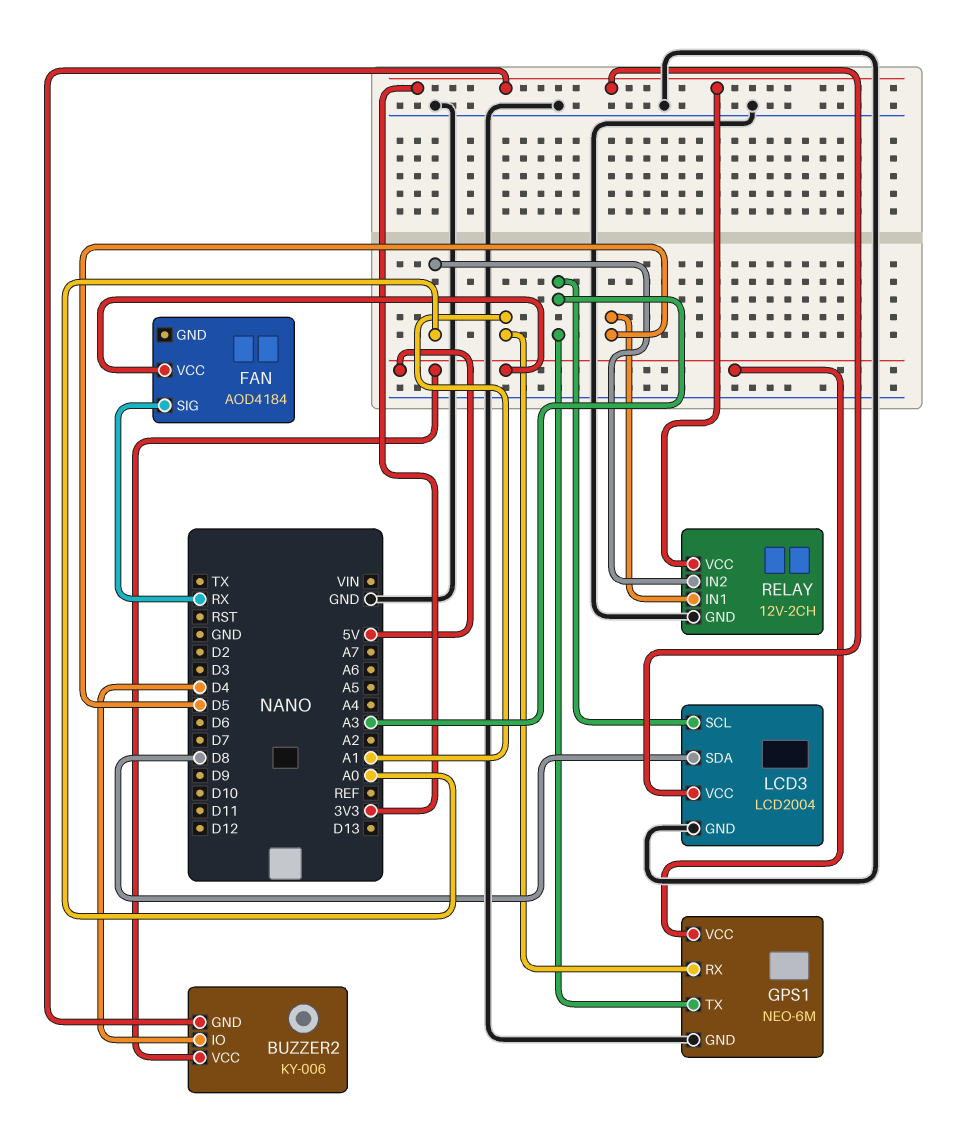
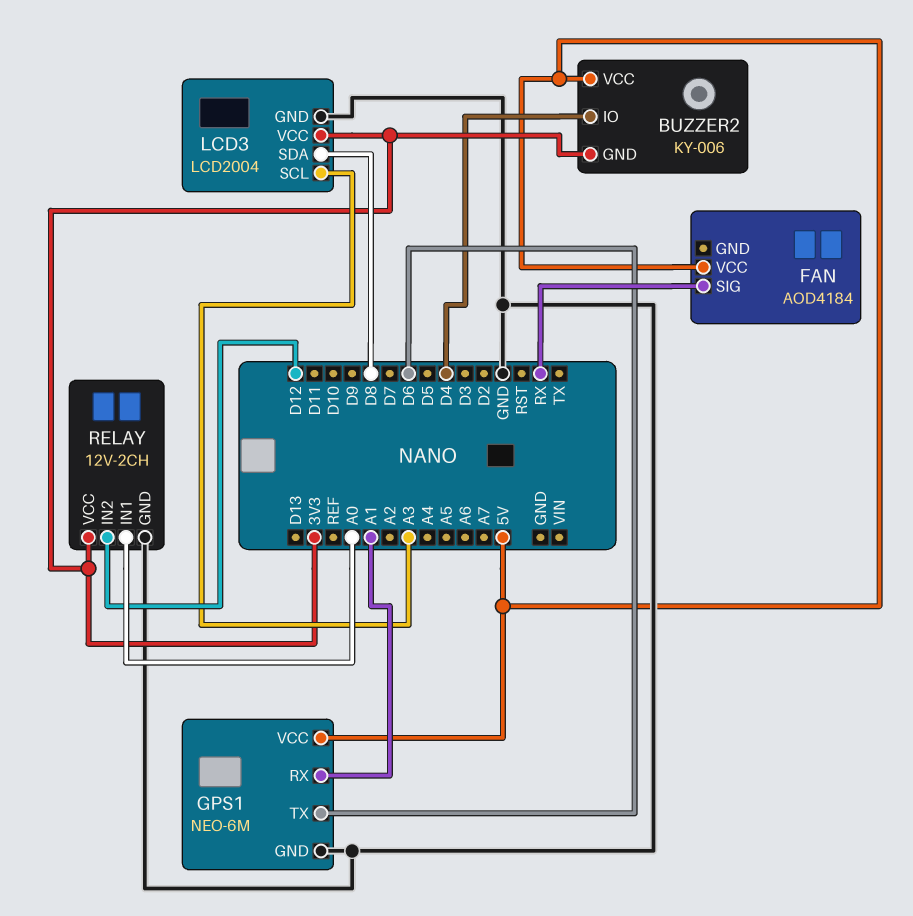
GPS1 pin TX: A3 -> D6
RELAY pin IN1: D5 -> A0
RELAY pin IN2: A0 -> D12

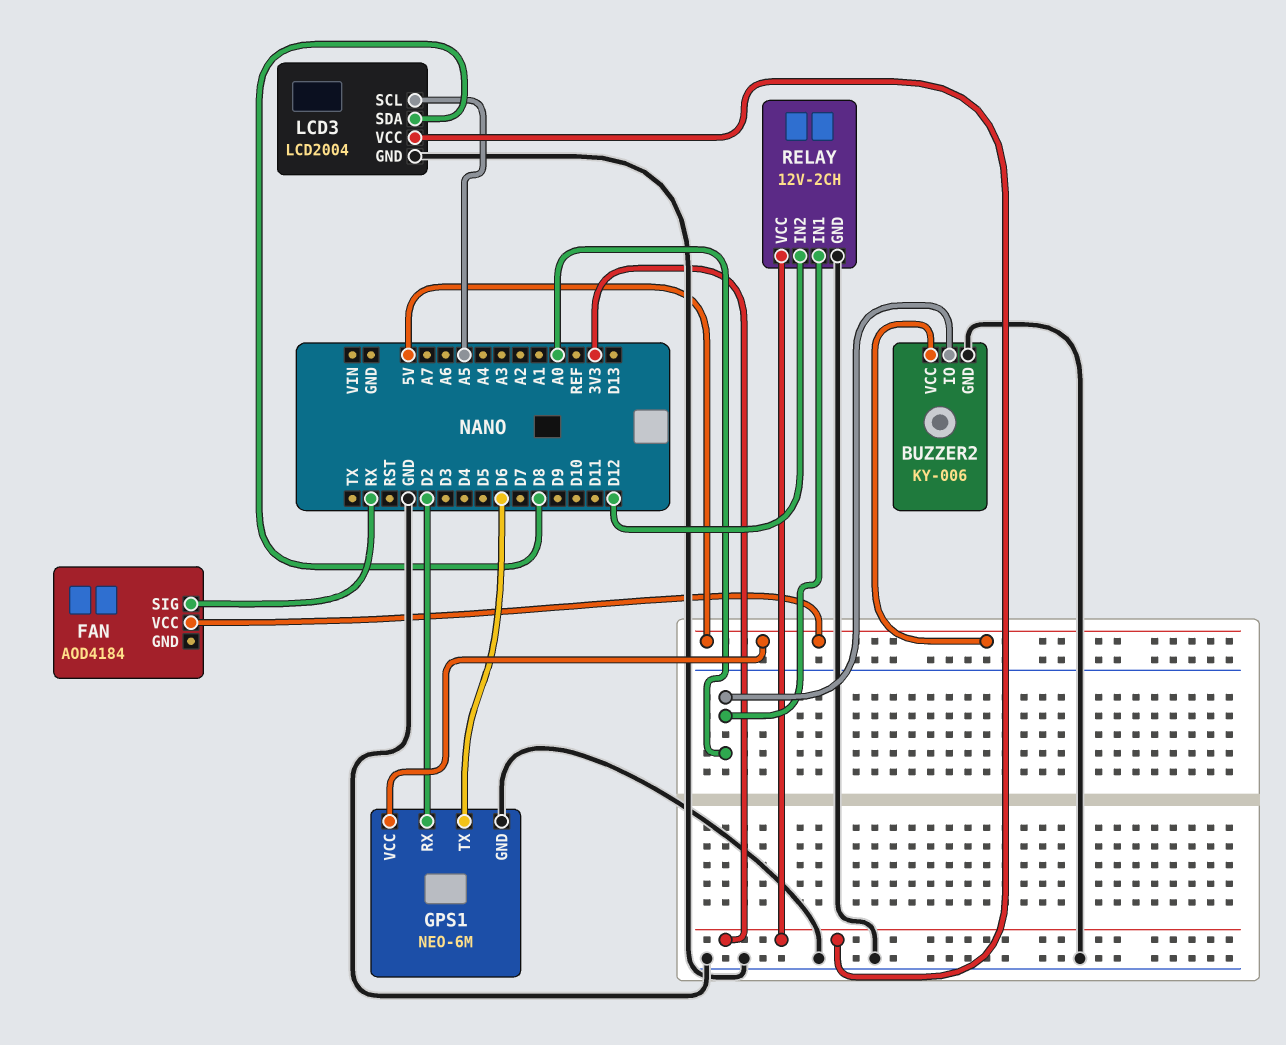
BUZZER2 pin GND: 3V3 -> GND
BUZZER2 pin IO: D4 -> A0
GPS1 pin RX: A1 -> D2
LCD3 pin SCL: A3 -> A5

